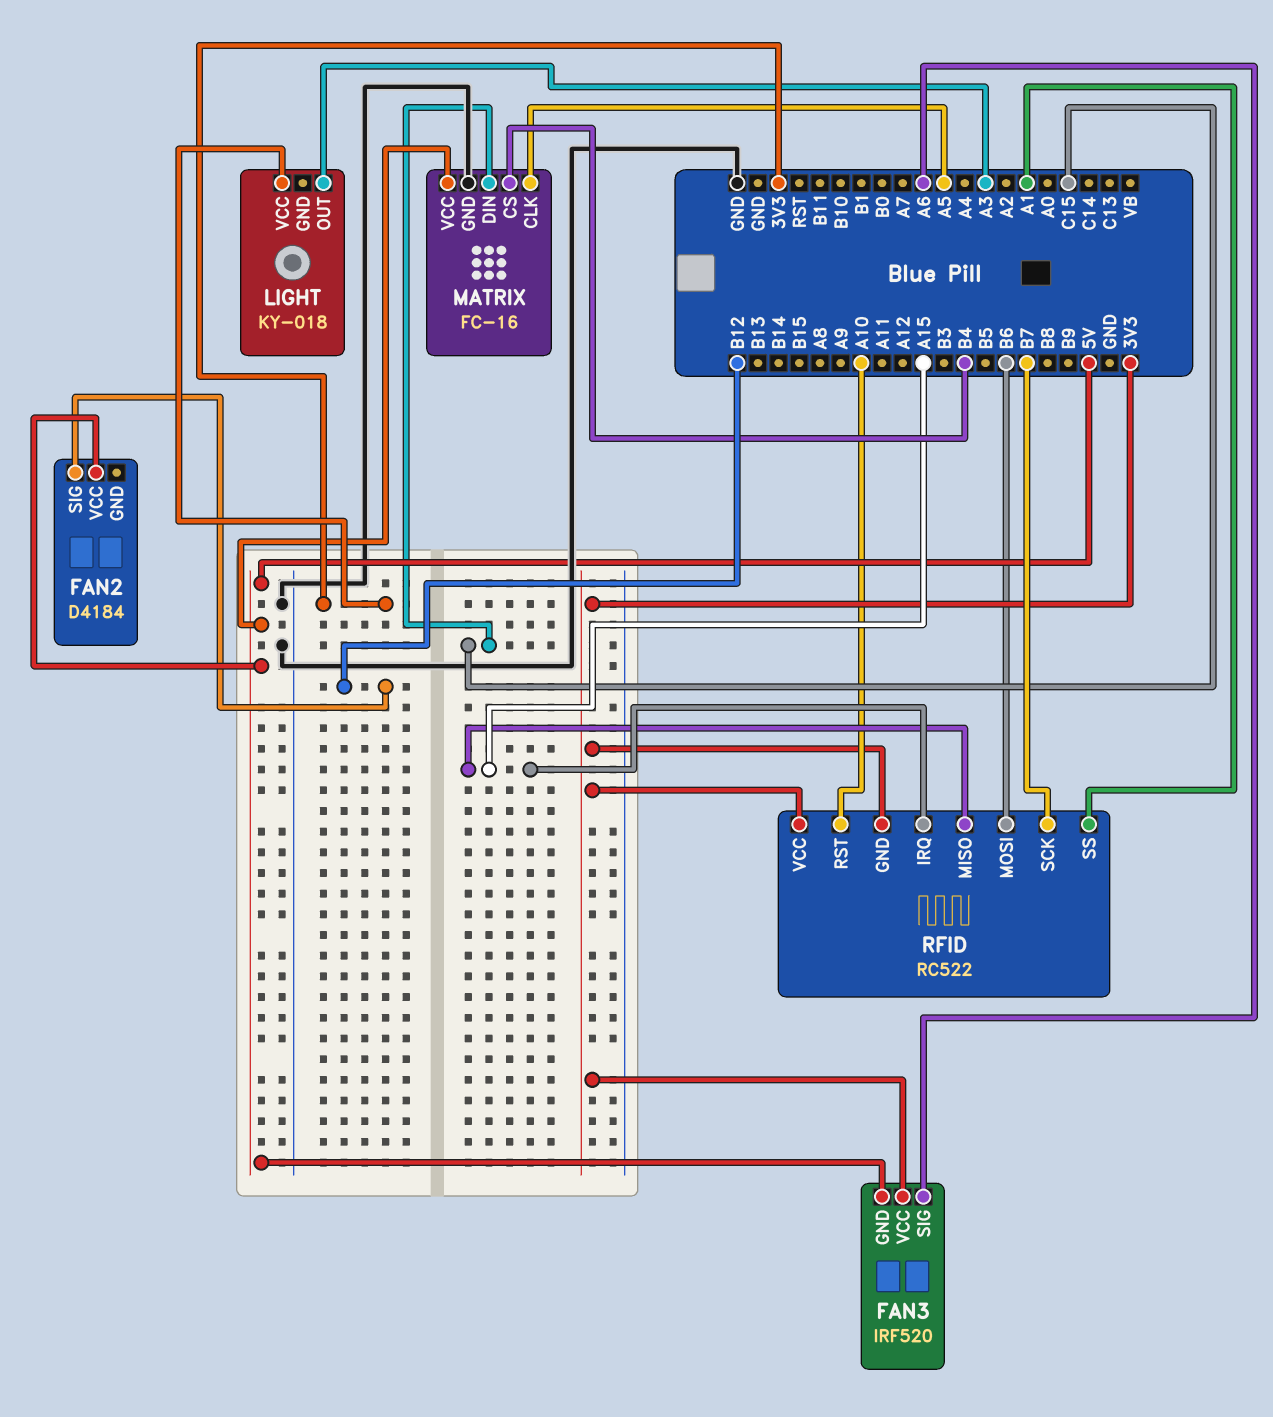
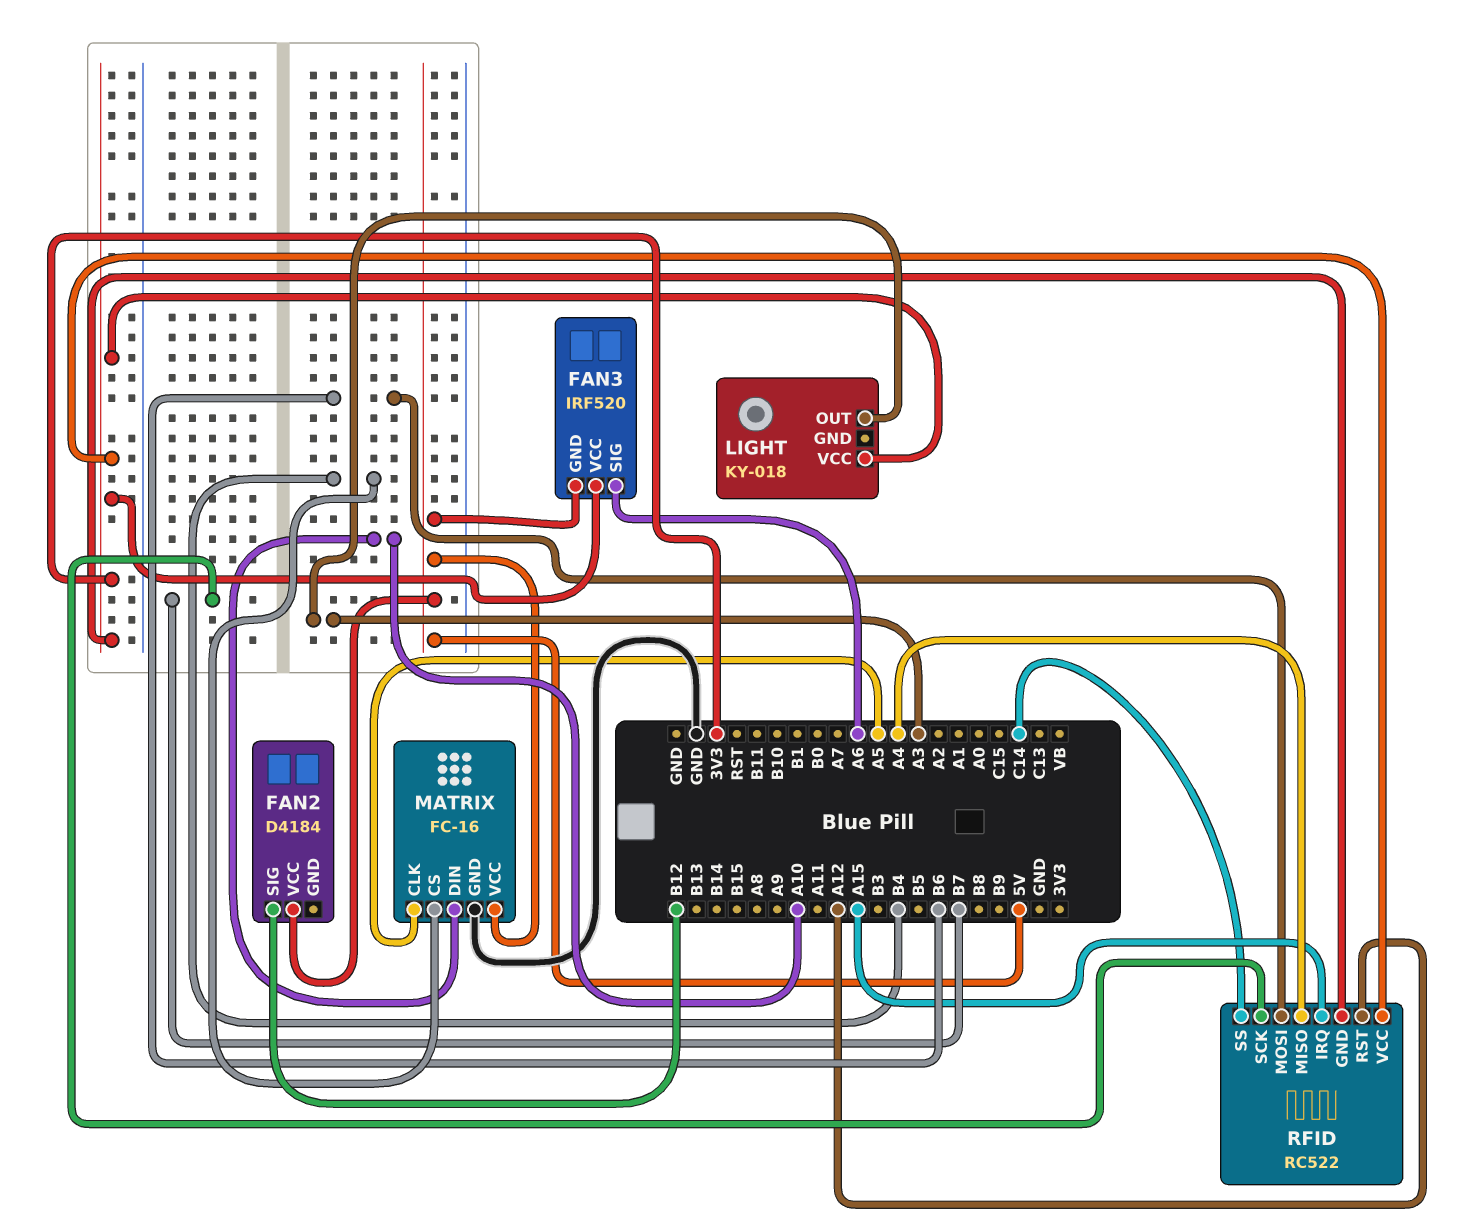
MATRIX pin DIN: C15 -> A10
RFID pin MISO: A15 -> A4
RFID pin RST: A10 -> A12
RFID pin SS: A1 -> C14

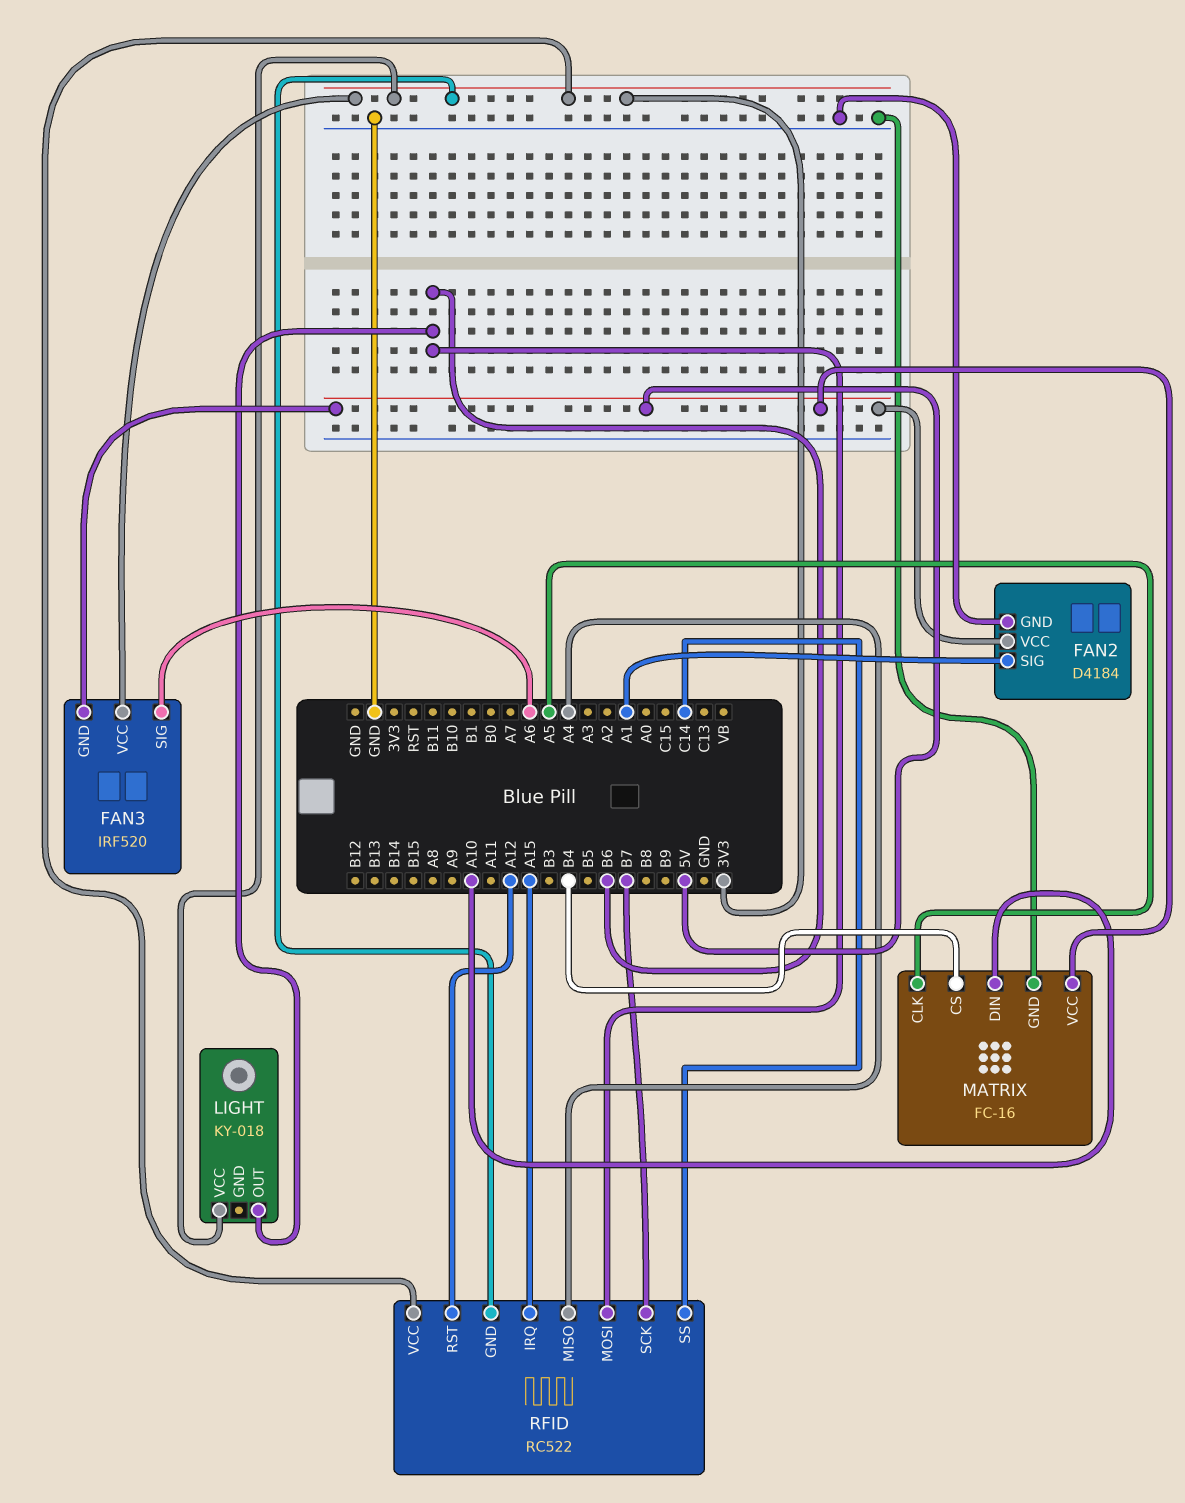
FAN2 pin GND: none -> GND
FAN2 pin SIG: B12 -> A1
LIGHT pin OUT: A3 -> B6

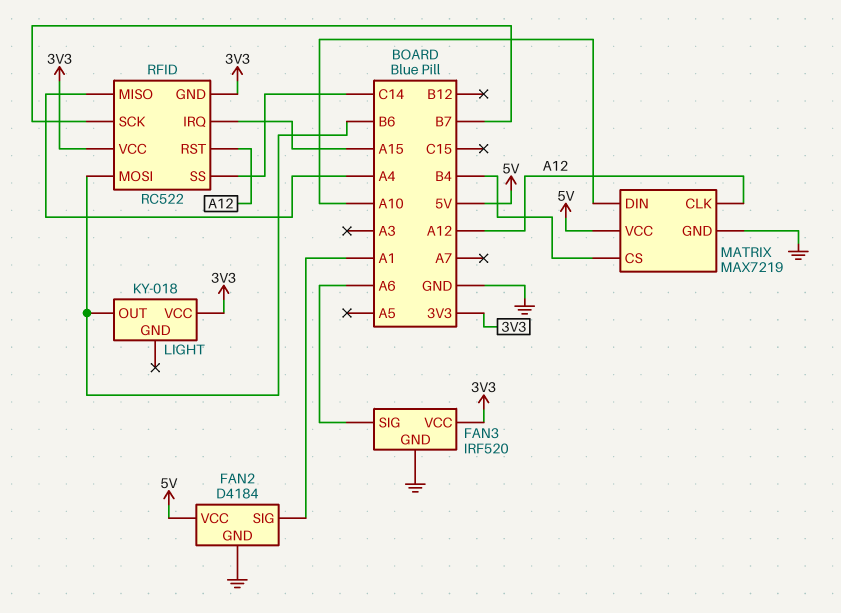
FAN3 pin GND: 5V -> GND
MATRIX: FC-16 -> MAX7219
MATRIX pin CLK: A5 -> A12

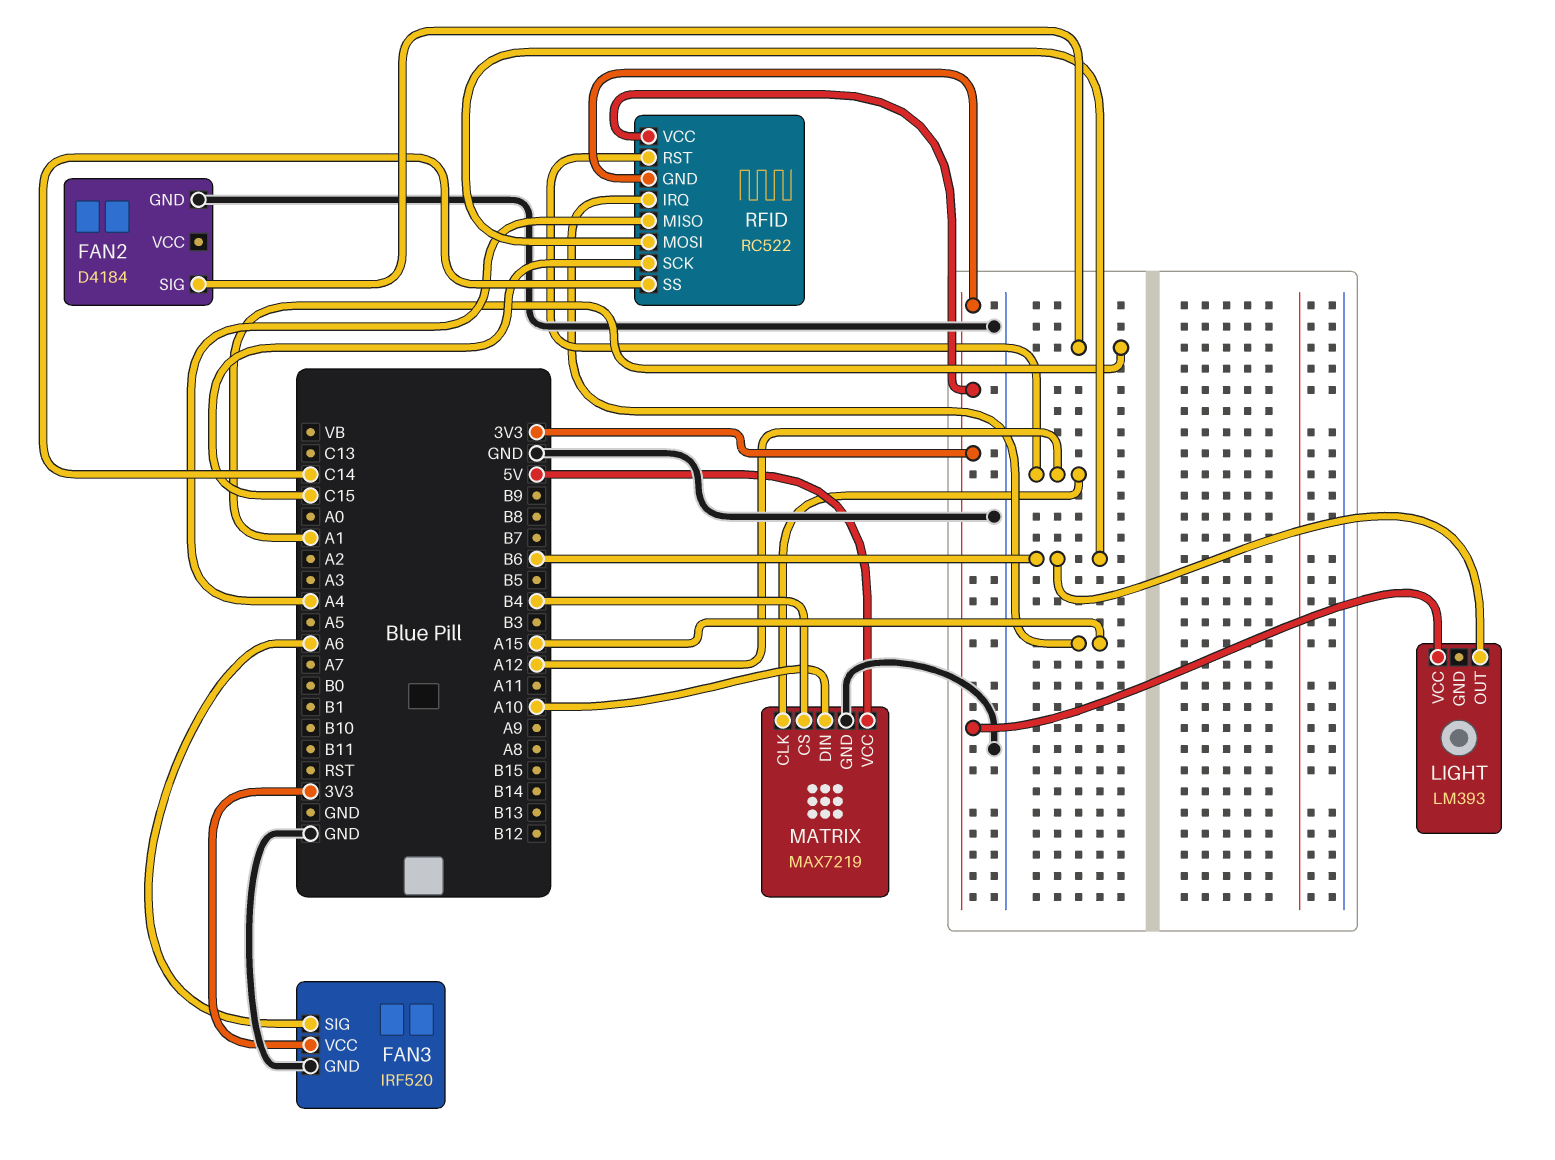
FAN2 pin VCC: 5V -> none
LIGHT: KY-018 -> LM393
RFID pin SCK: B7 -> C15

